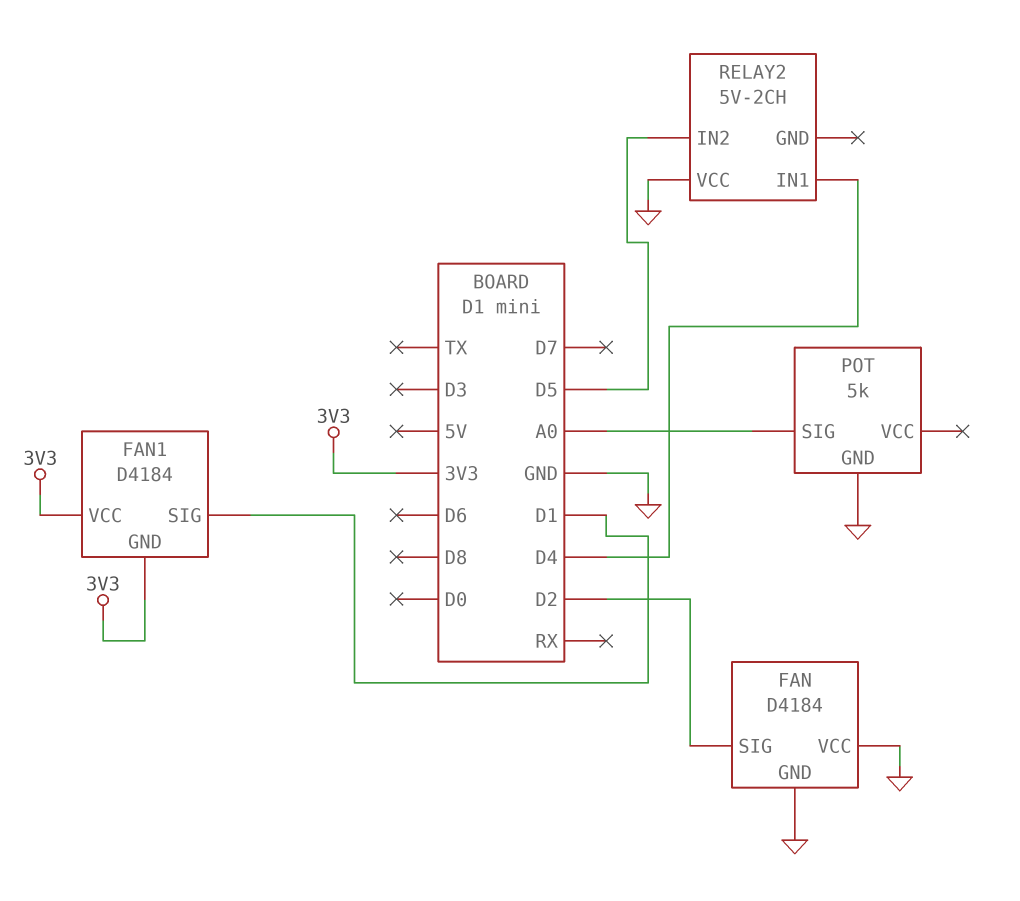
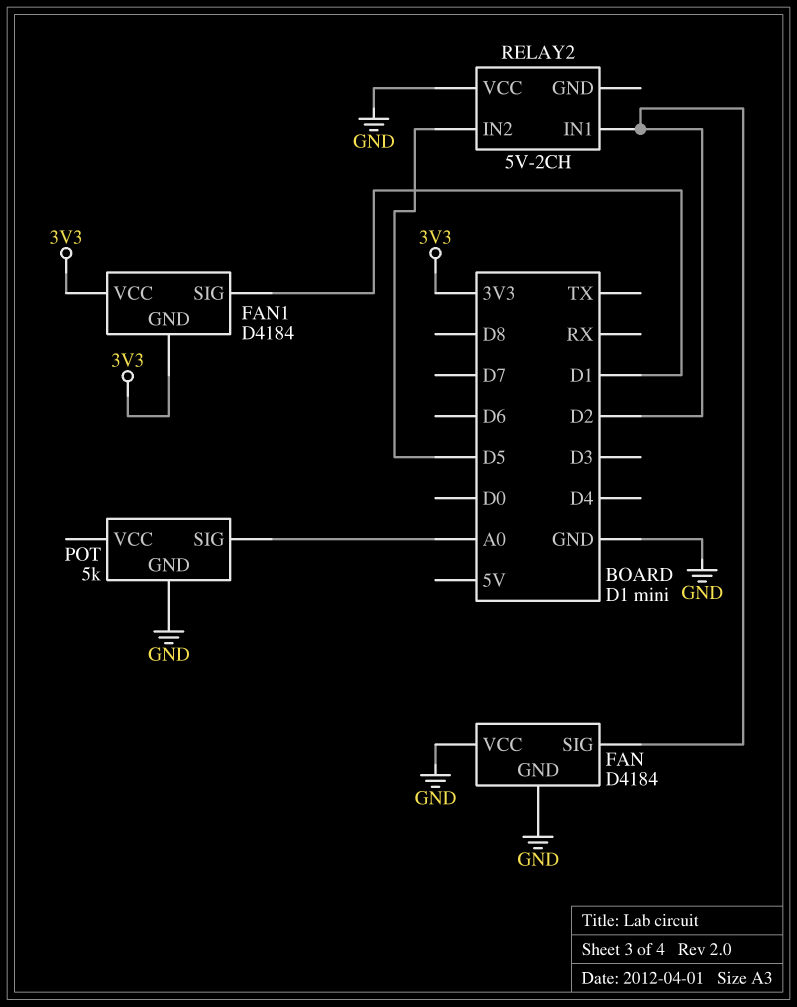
RELAY2 pin IN1: D4 -> D2

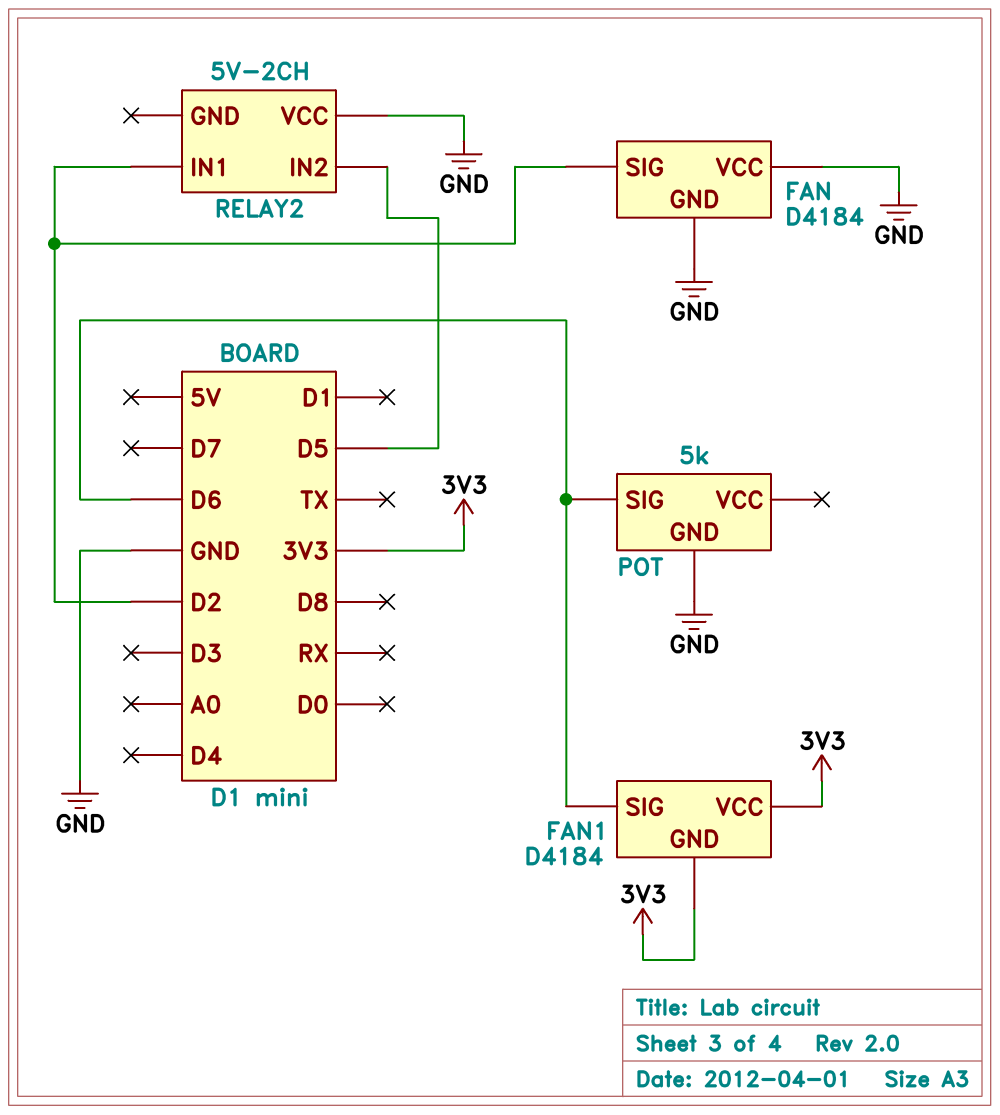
FAN1 pin SIG: D1 -> D6
POT pin SIG: A0 -> D6

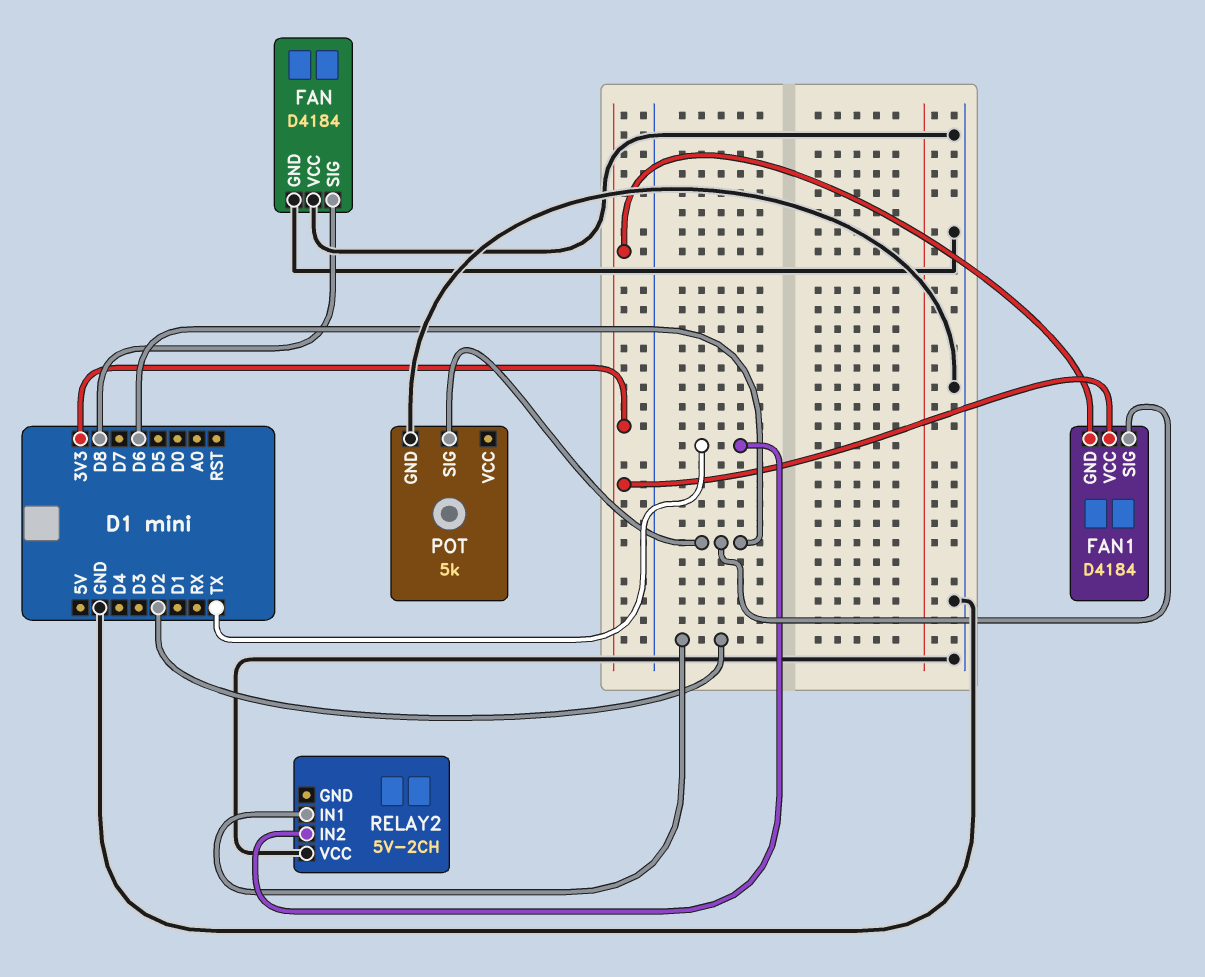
FAN pin SIG: D2 -> D8
RELAY2 pin IN2: D5 -> TX

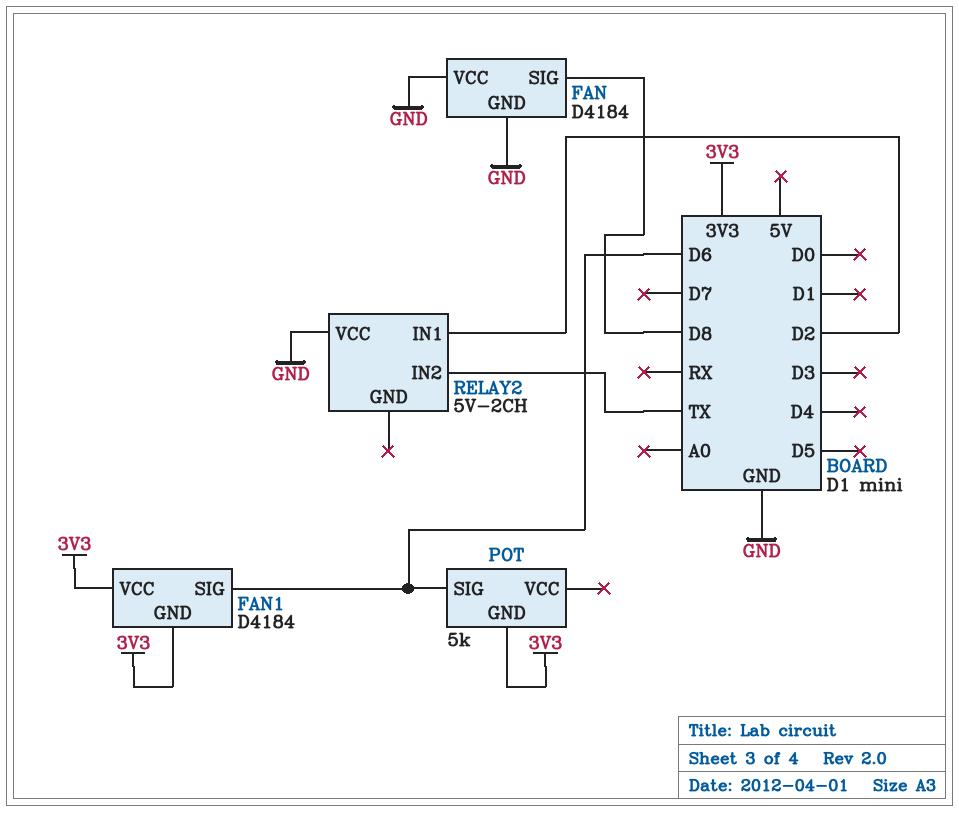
POT pin GND: GND -> 3V3

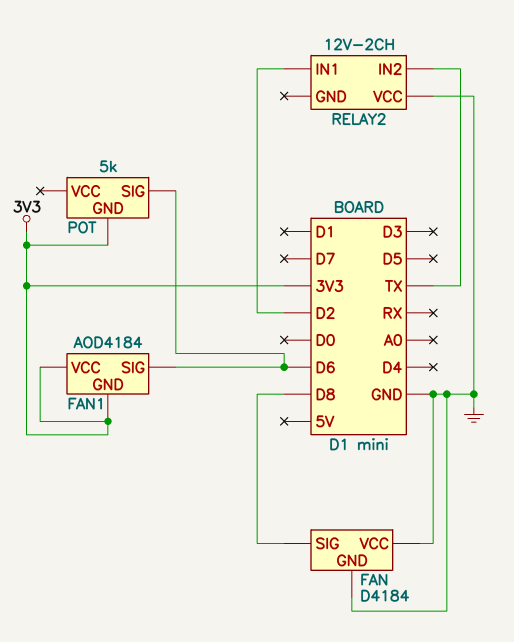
FAN1: D4184 -> AOD4184
RELAY2: 5V-2CH -> 12V-2CH

